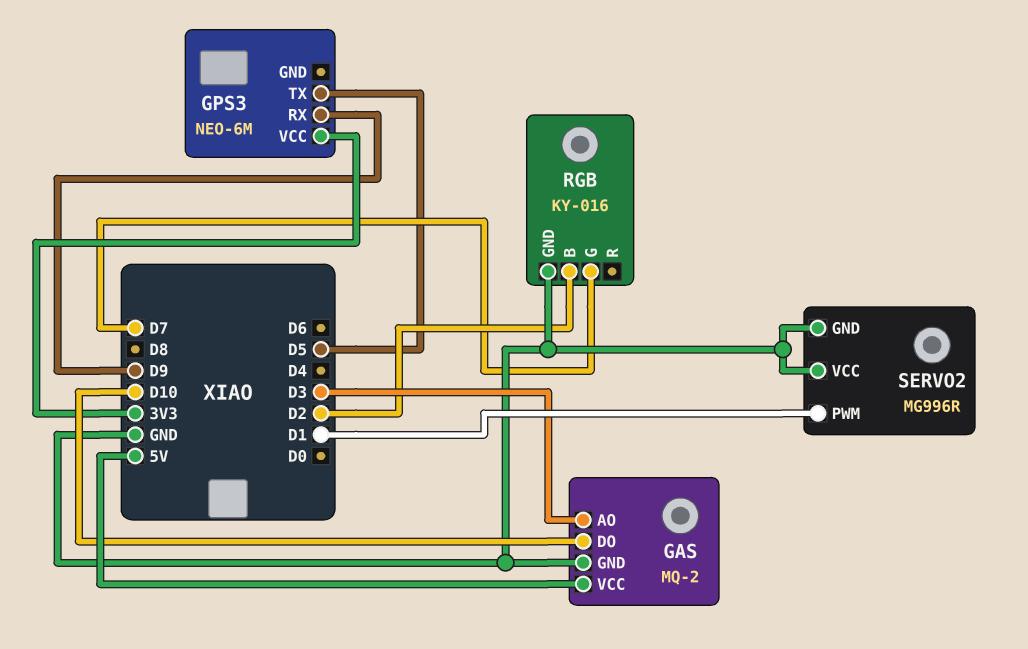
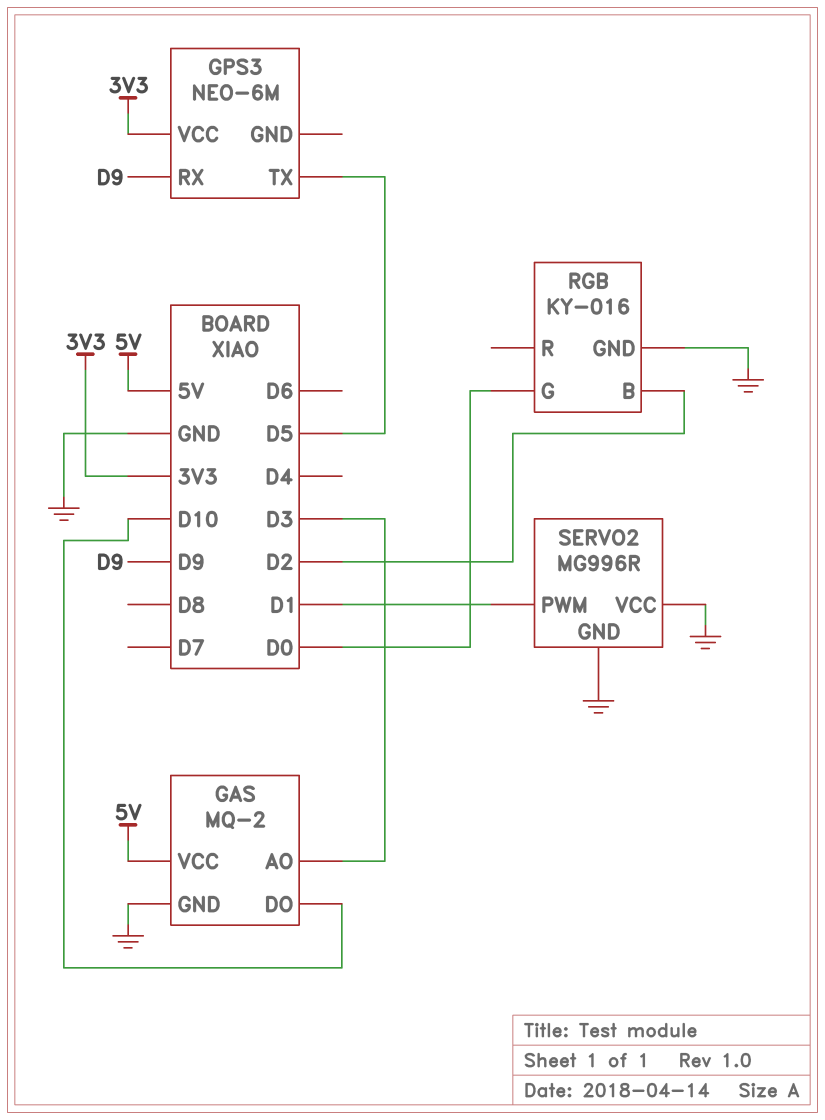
RGB pin G: D7 -> D0

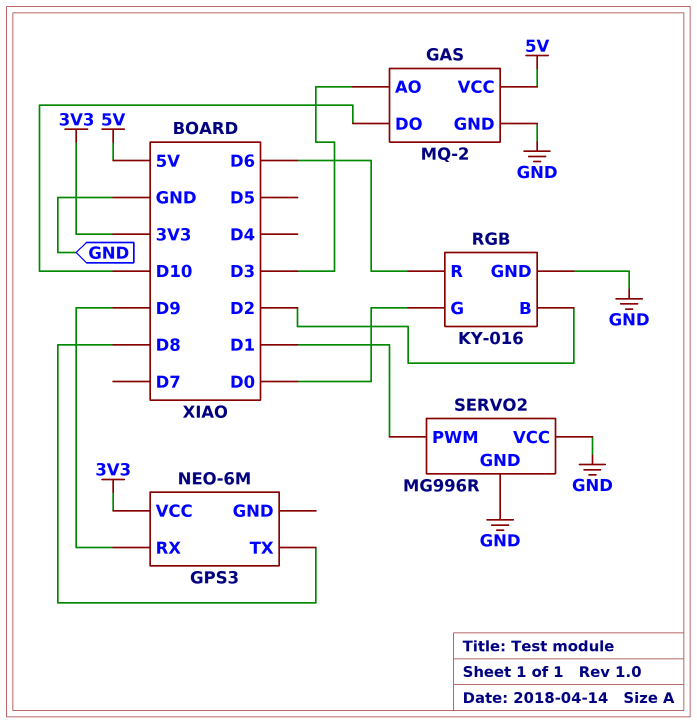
GPS3 pin TX: D5 -> D8
RGB pin R: none -> D6

